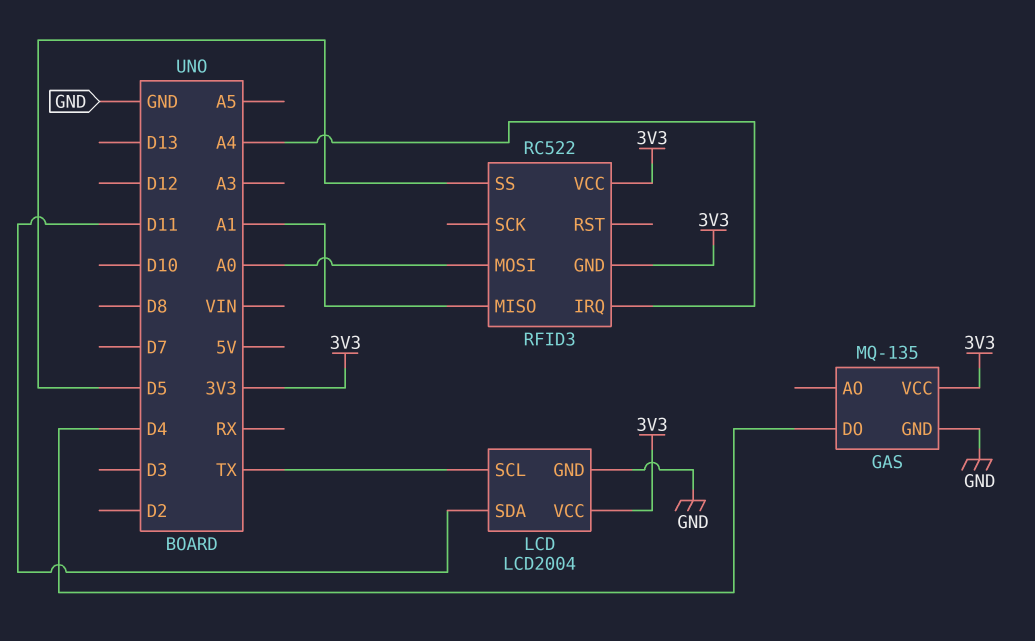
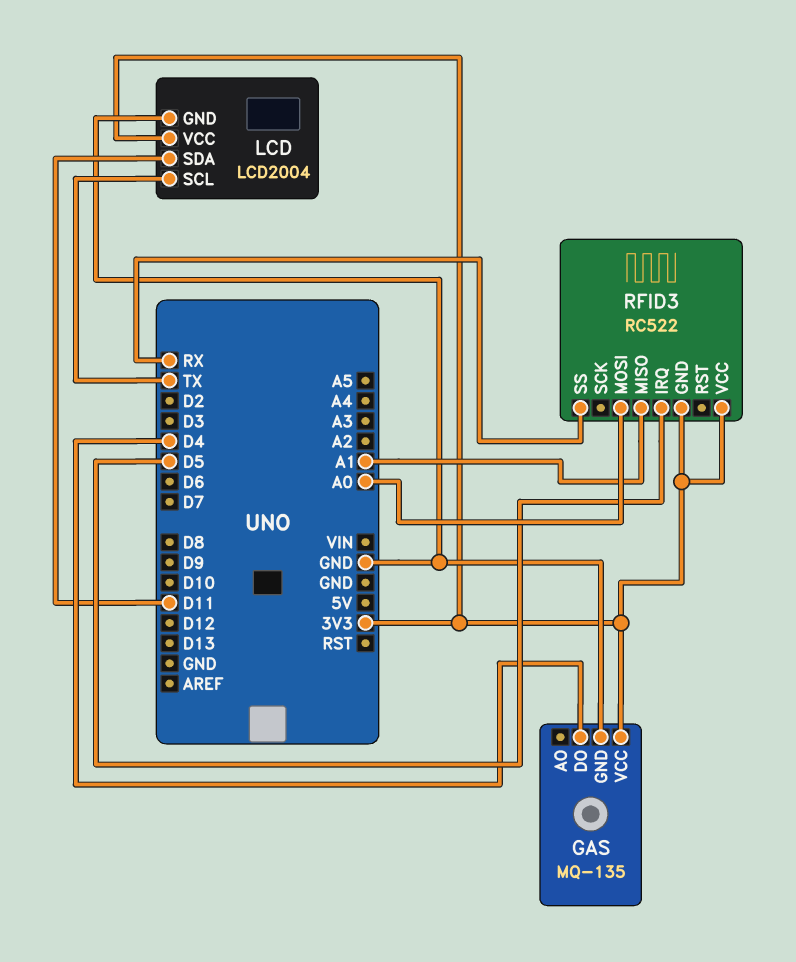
RFID3 pin IRQ: A4 -> D5
RFID3 pin SS: D5 -> RX

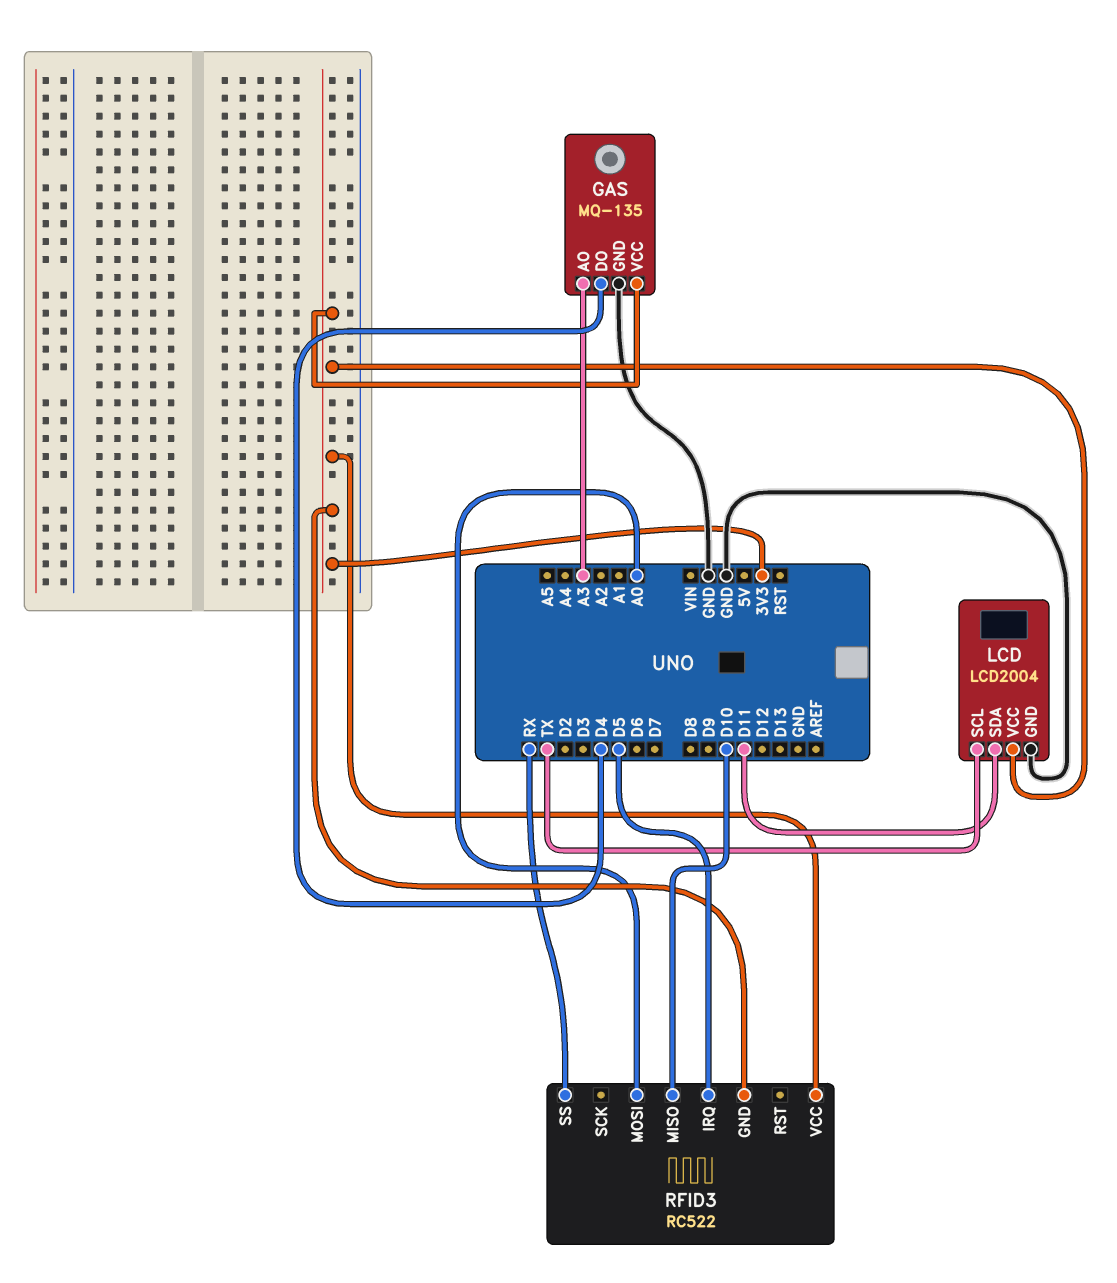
GAS pin AO: none -> A3
RFID3 pin MISO: A1 -> D10

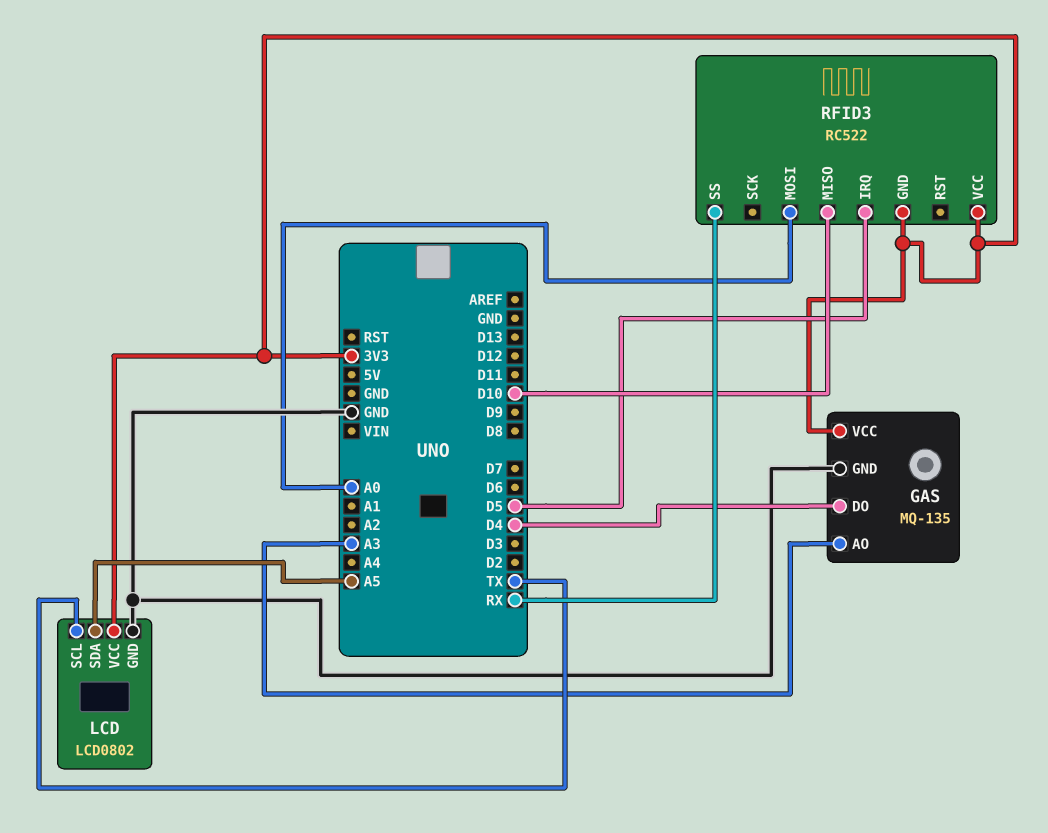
LCD: LCD2004 -> LCD0802
LCD pin SDA: D11 -> A5

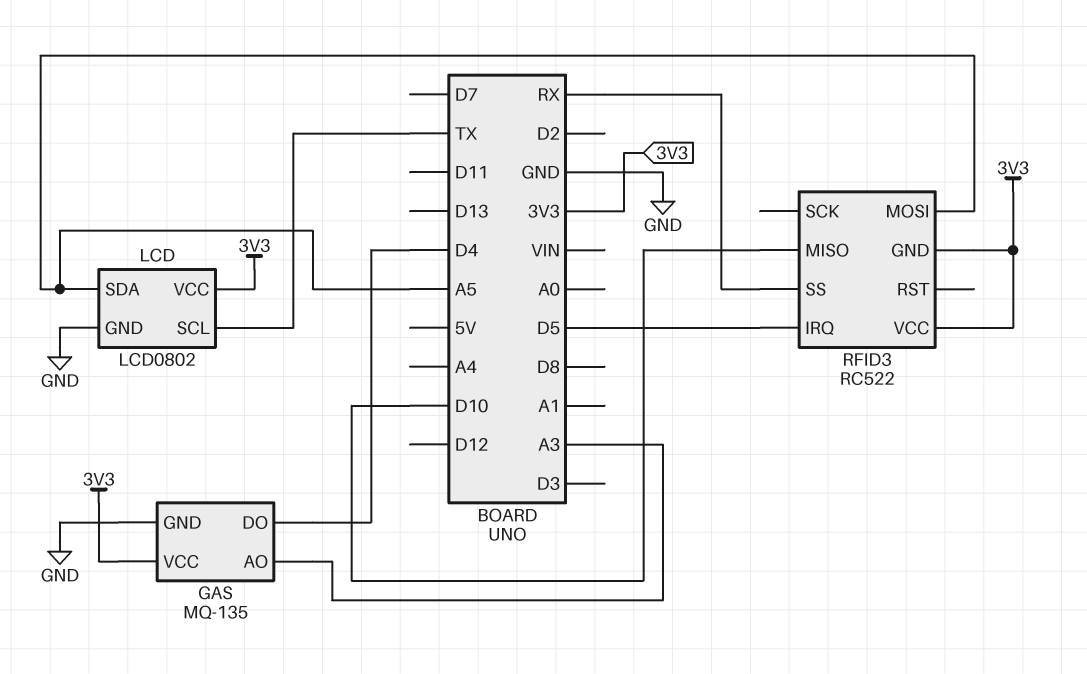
RFID3 pin MOSI: A0 -> A5

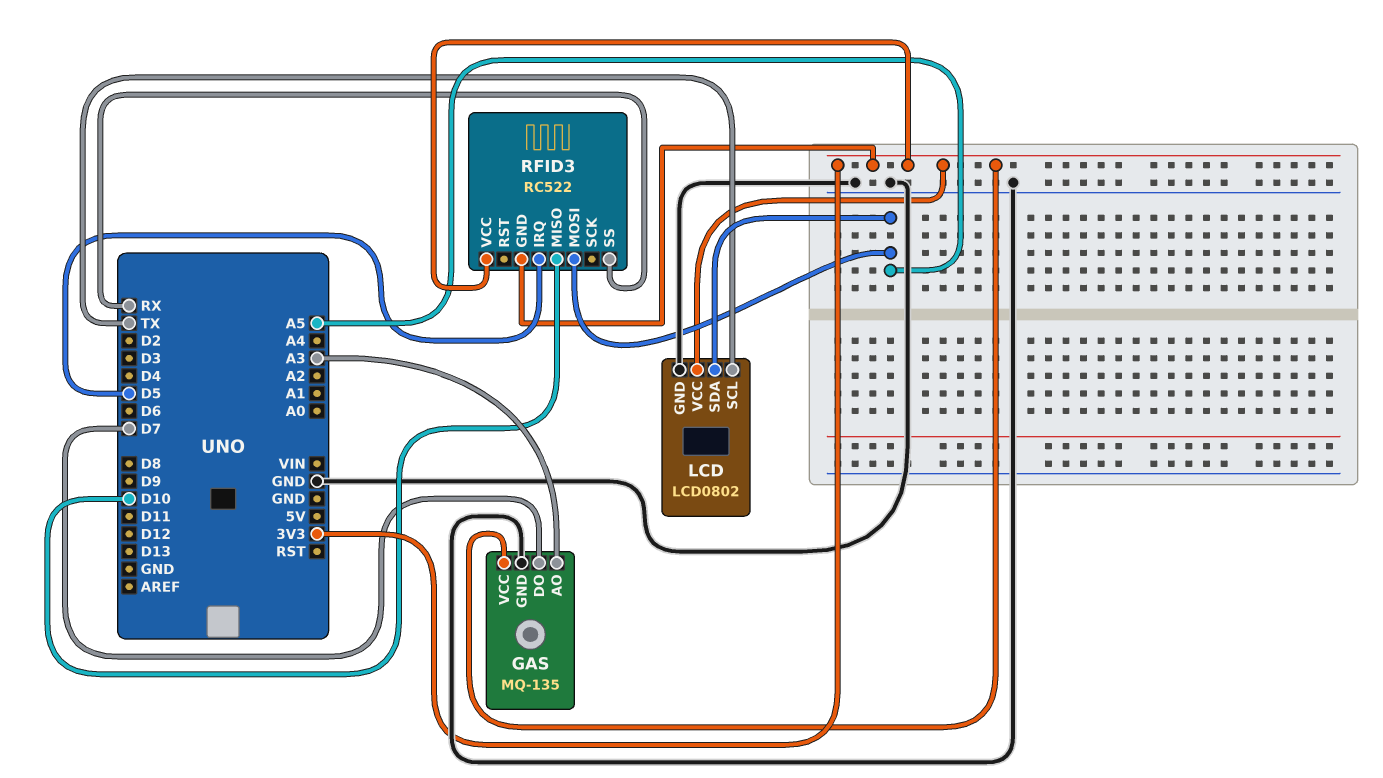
GAS pin DO: D4 -> D7

